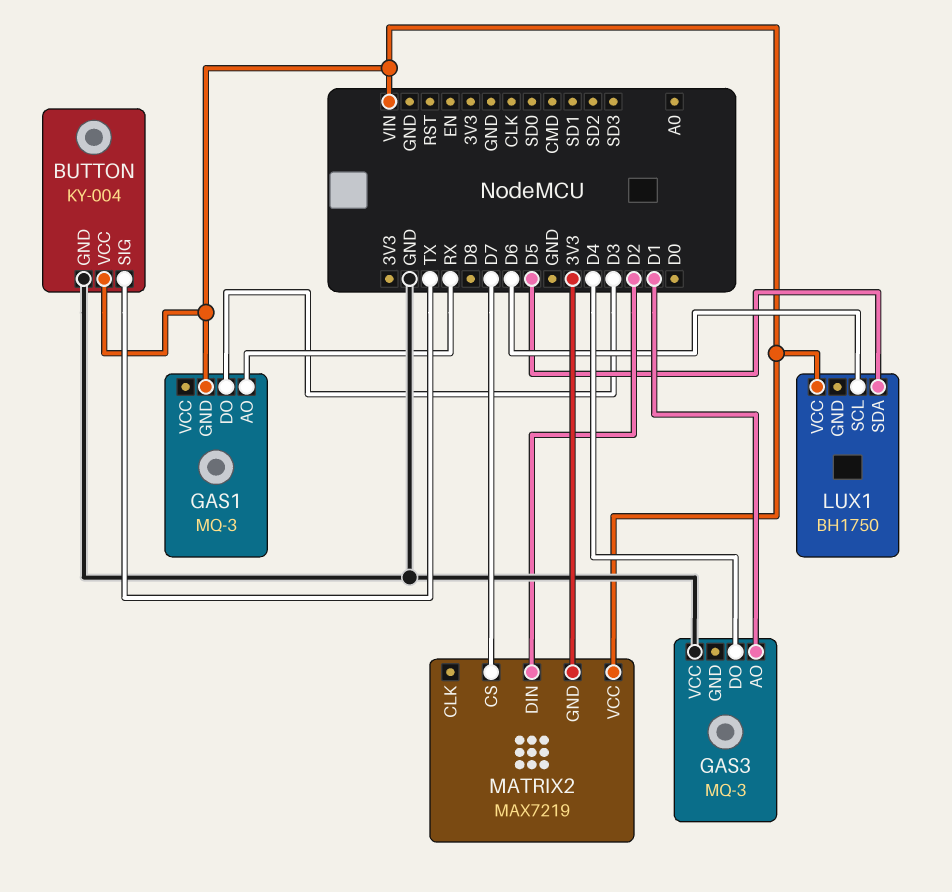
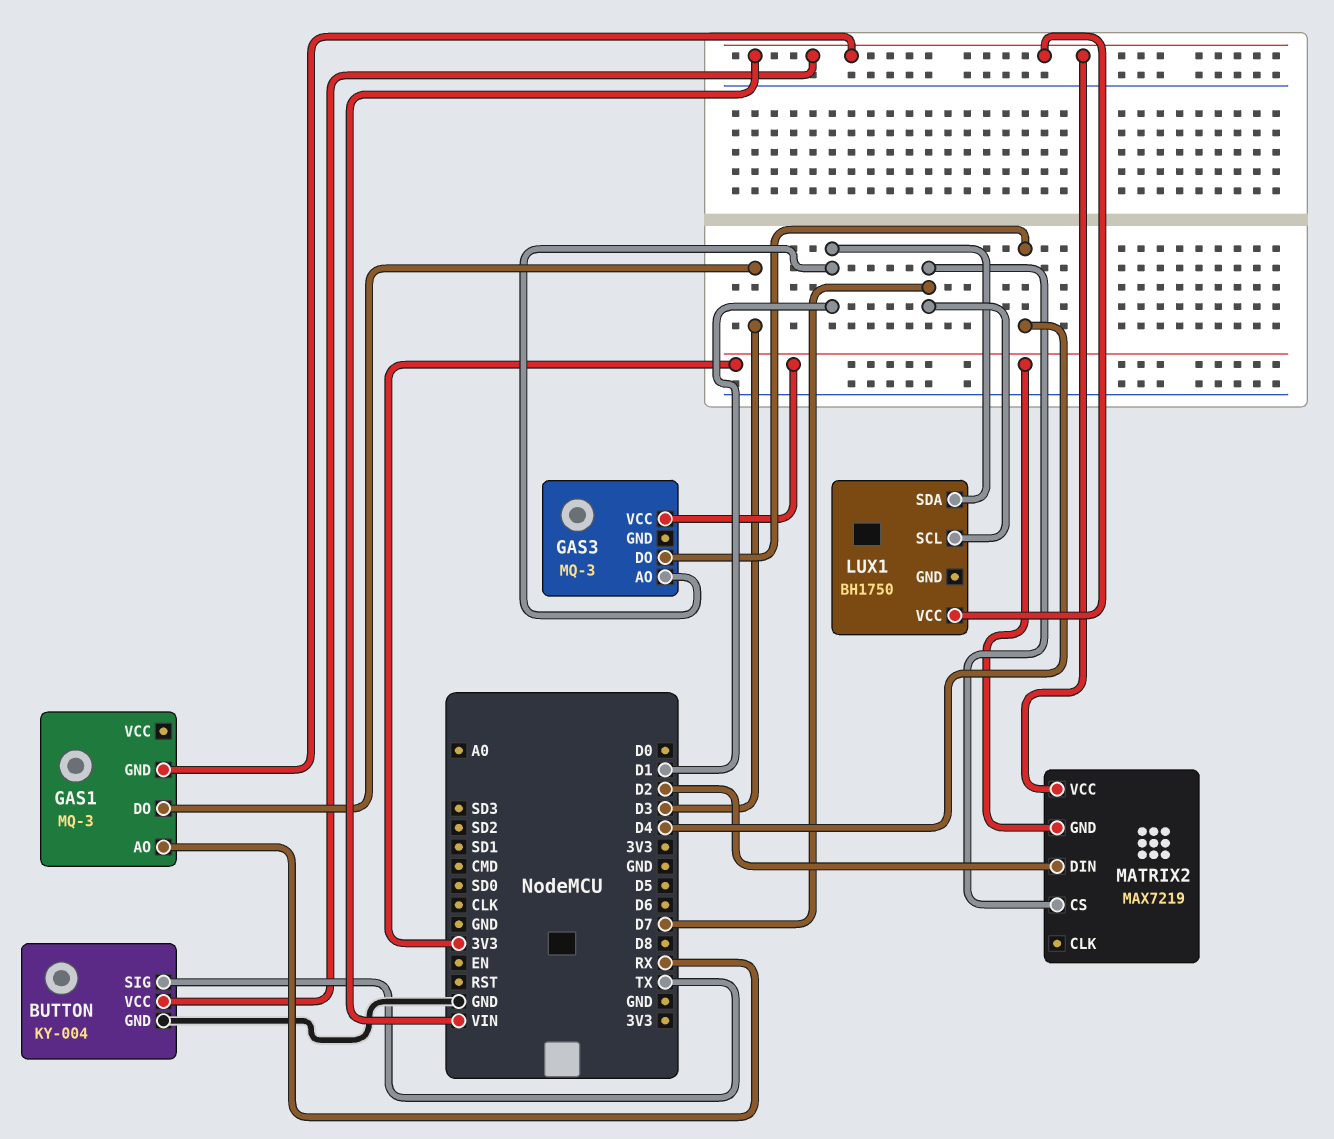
GAS3 pin VCC: GND -> 3V3
LUX1 pin SCL: D6 -> D7
LUX1 pin SDA: D5 -> D1

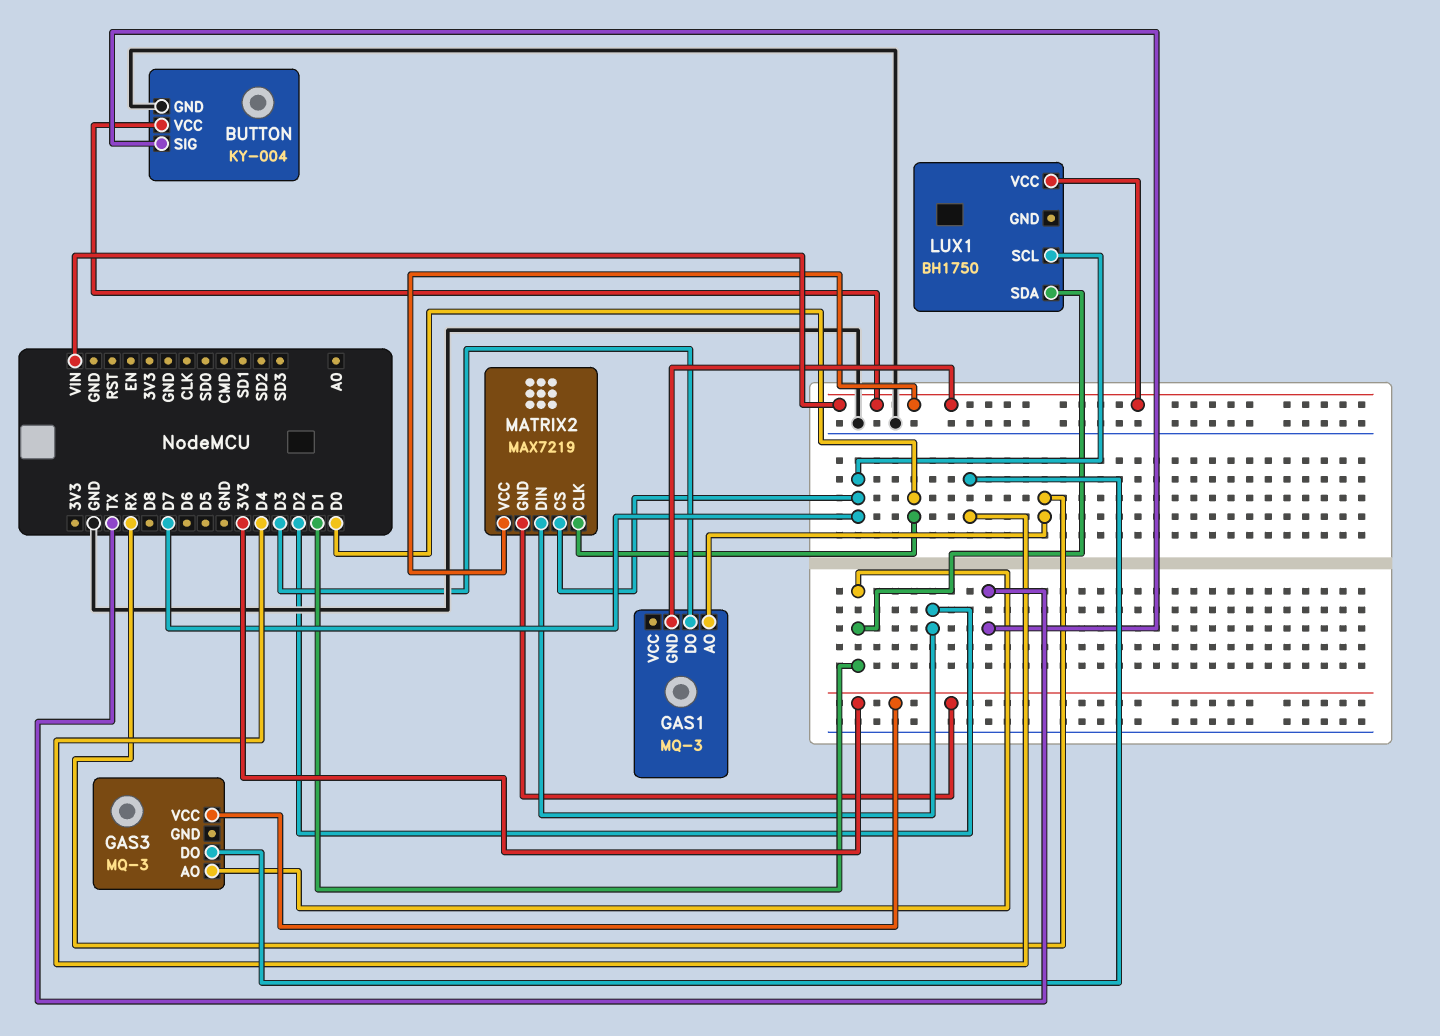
MATRIX2 pin CLK: none -> D0

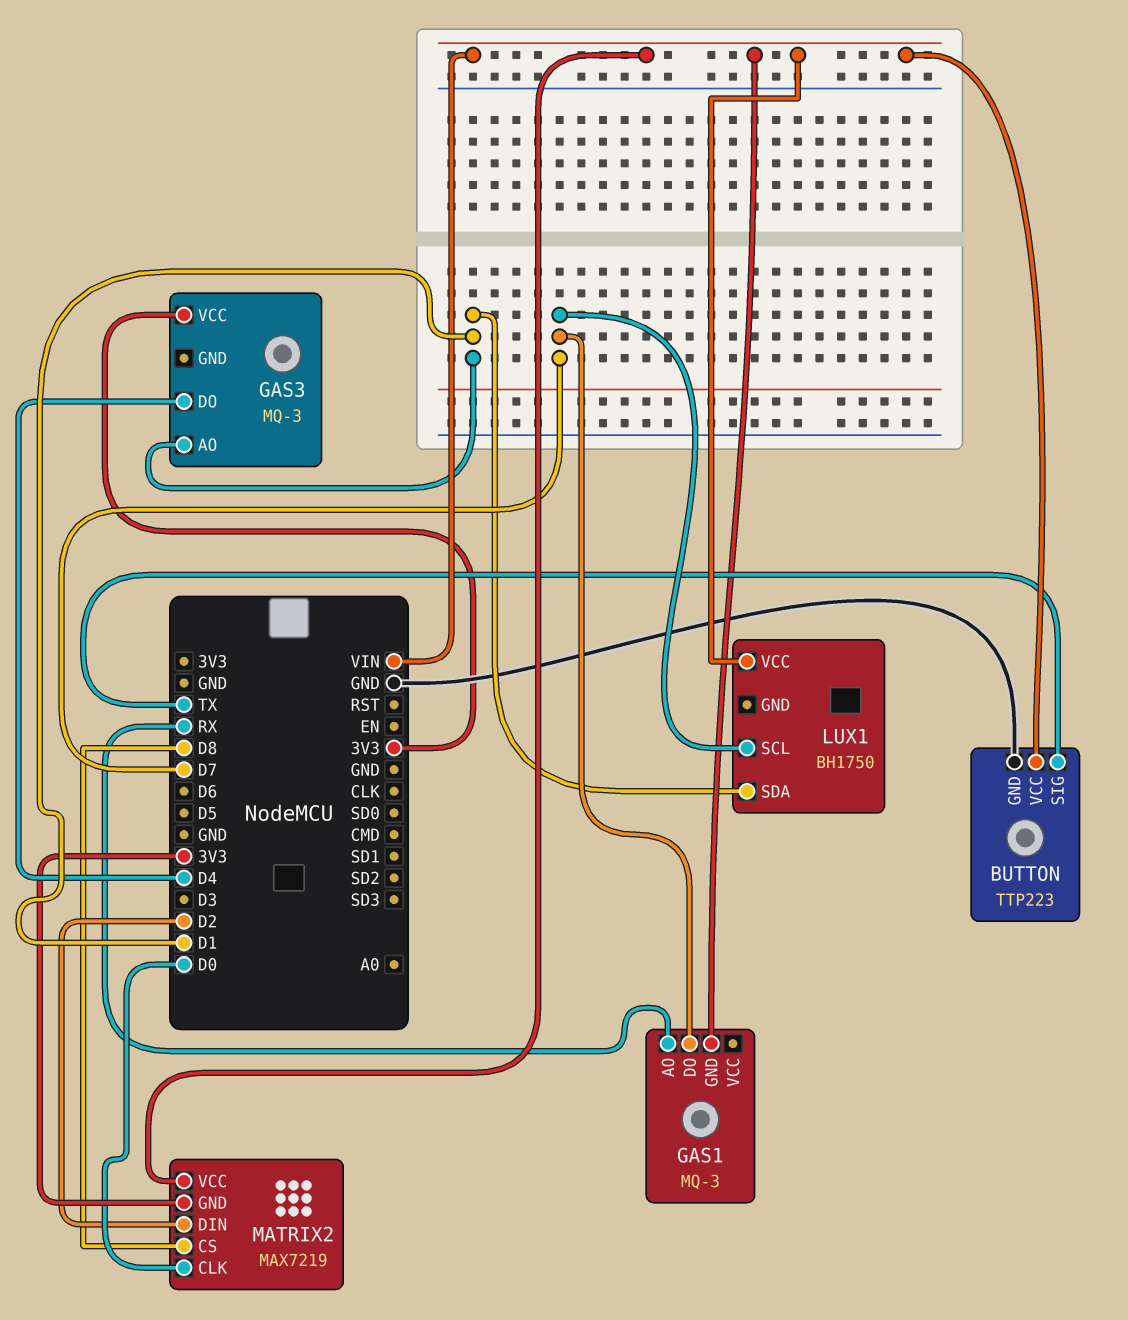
BUTTON: KY-004 -> TTP223
GAS1 pin DO: D3 -> D7
MATRIX2 pin CS: D7 -> D8

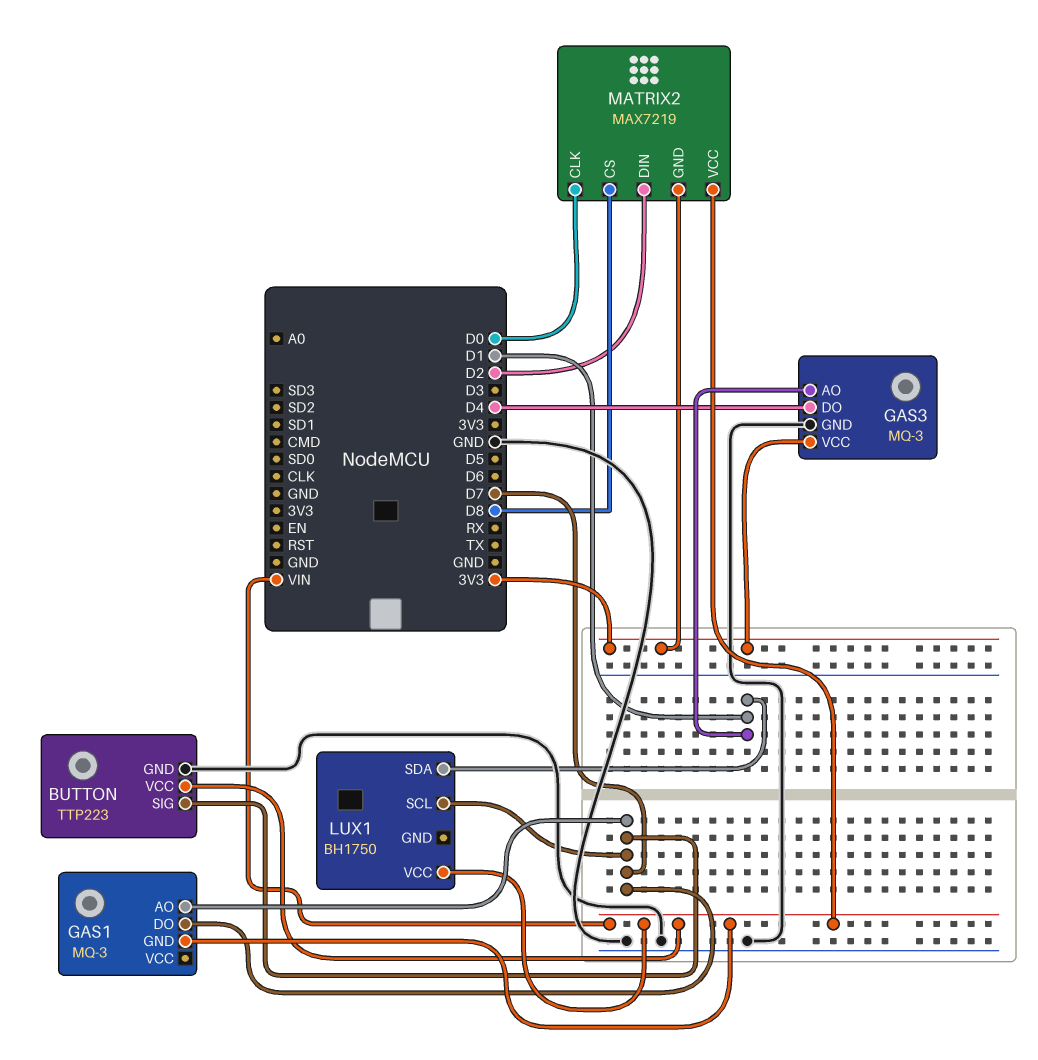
BUTTON pin SIG: TX -> D7
GAS1 pin AO: RX -> D7
GAS3 pin GND: none -> GND

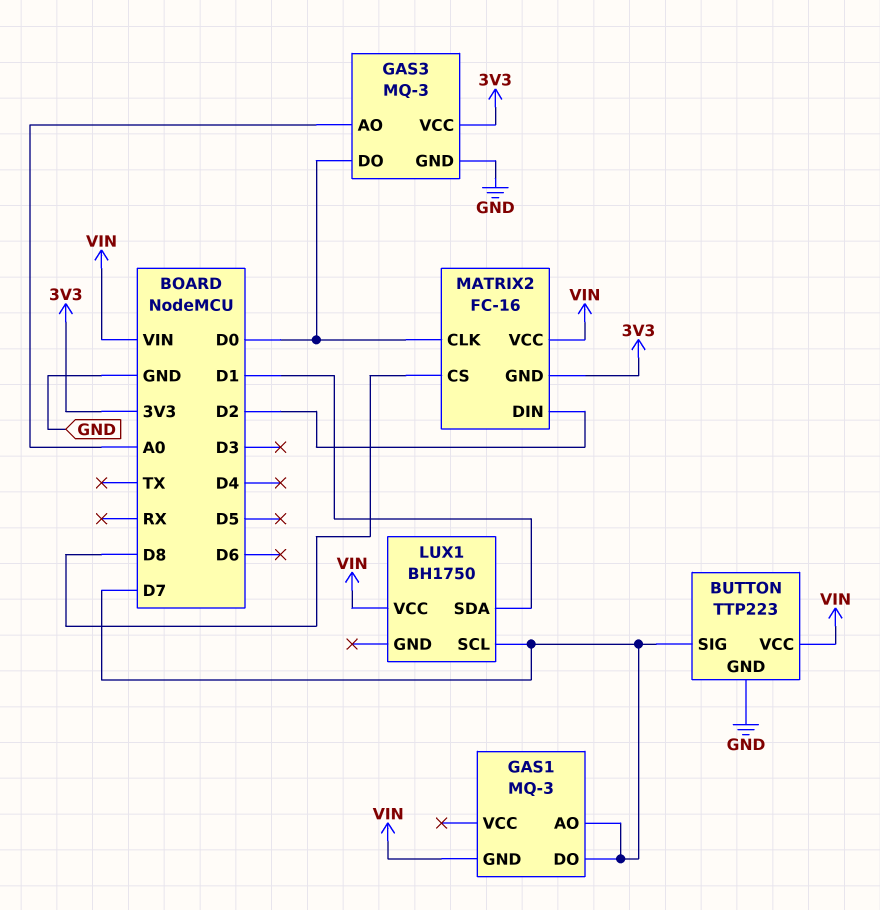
GAS3 pin AO: D1 -> A0
GAS3 pin DO: D4 -> D0
MATRIX2: MAX7219 -> FC-16

